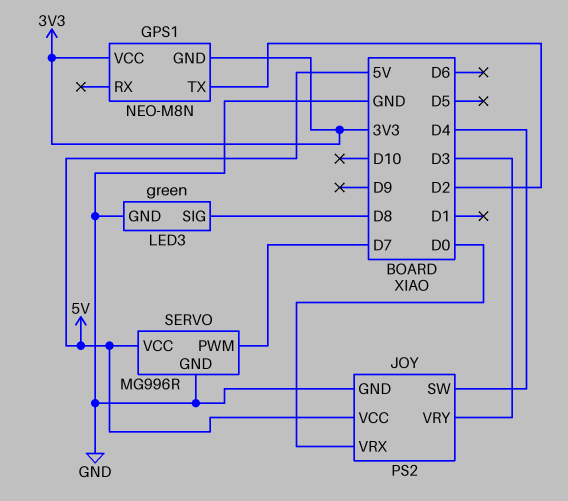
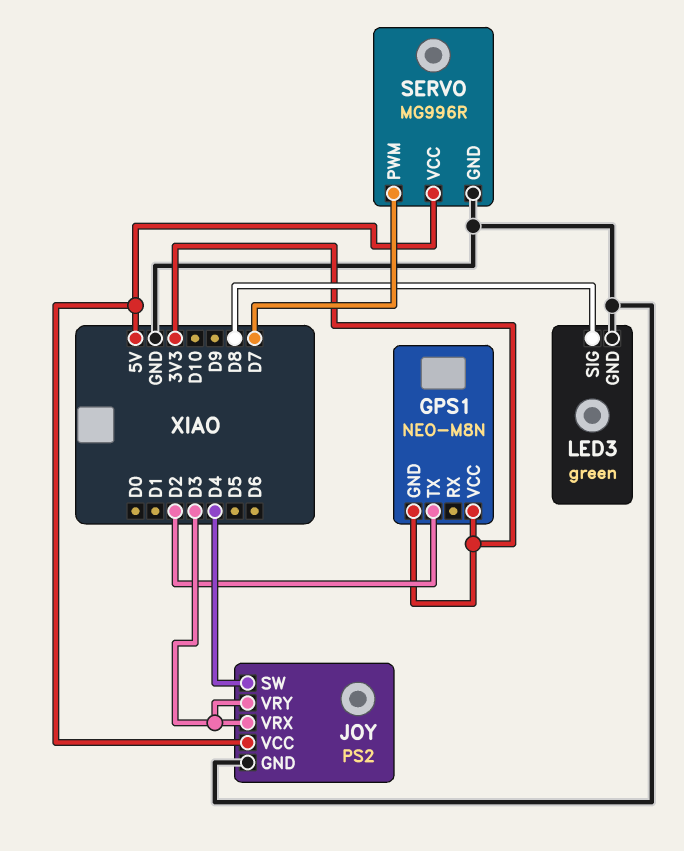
JOY pin VRX: D0 -> D3

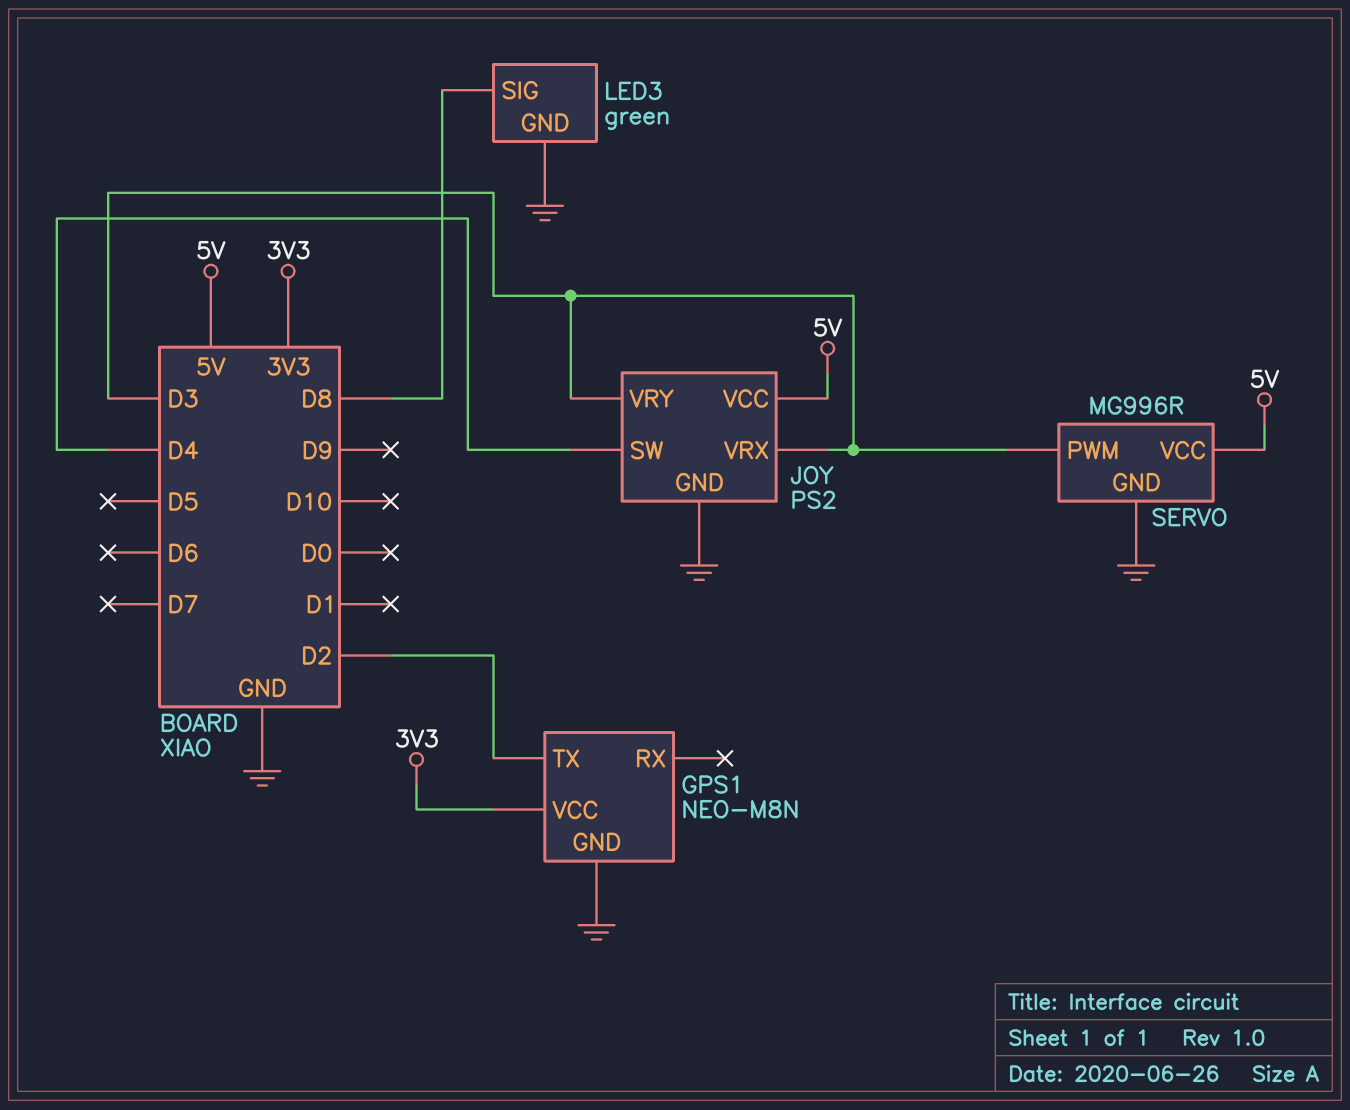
GPS1 pin GND: 3V3 -> GND
SERVO pin PWM: D7 -> D3

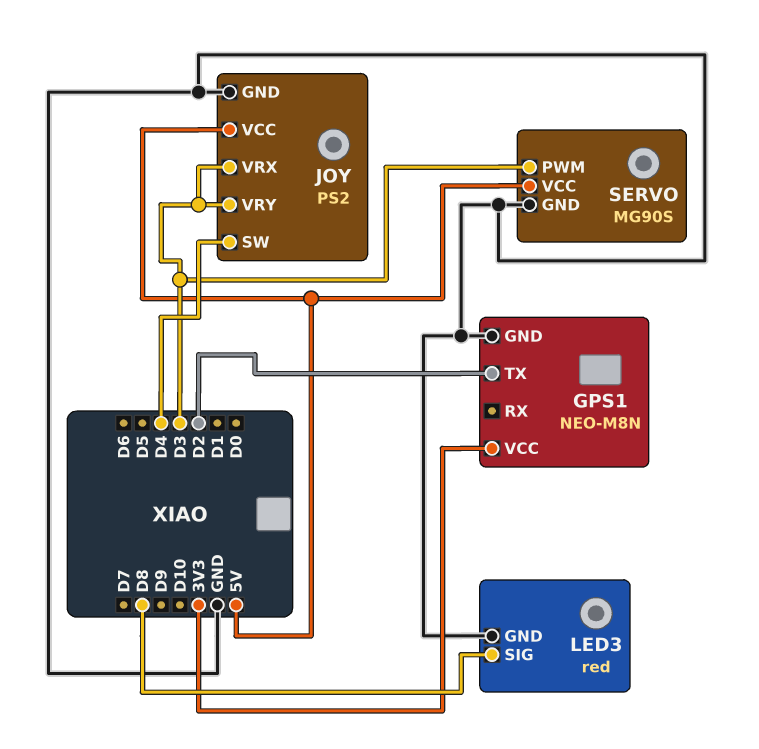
LED3: green -> red
SERVO: MG996R -> MG90S

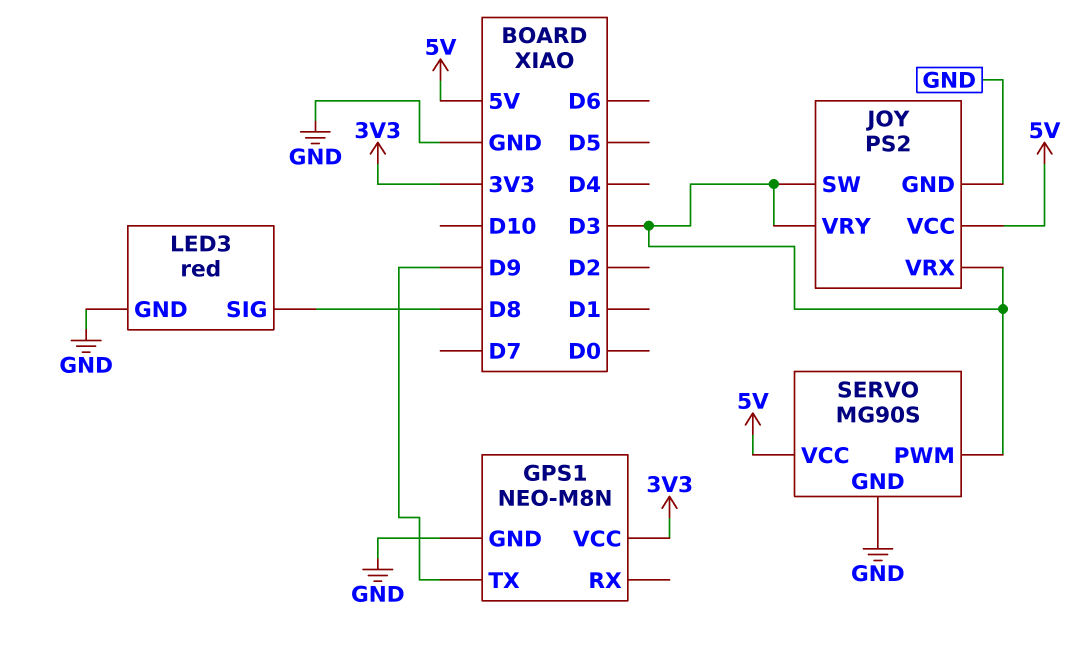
GPS1 pin TX: D2 -> D9
JOY pin SW: D4 -> D3

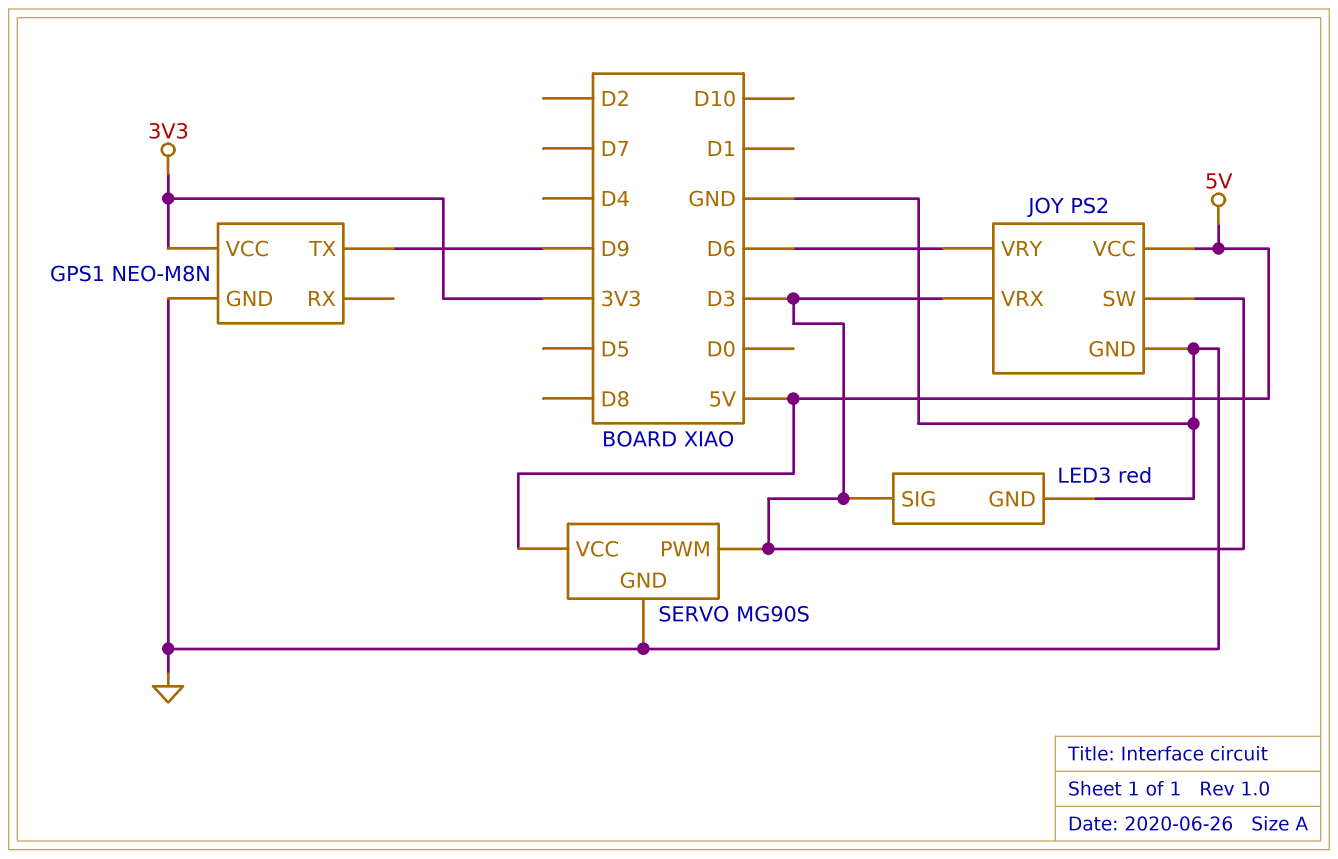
JOY pin VRY: D3 -> D6
LED3 pin SIG: D8 -> D3

